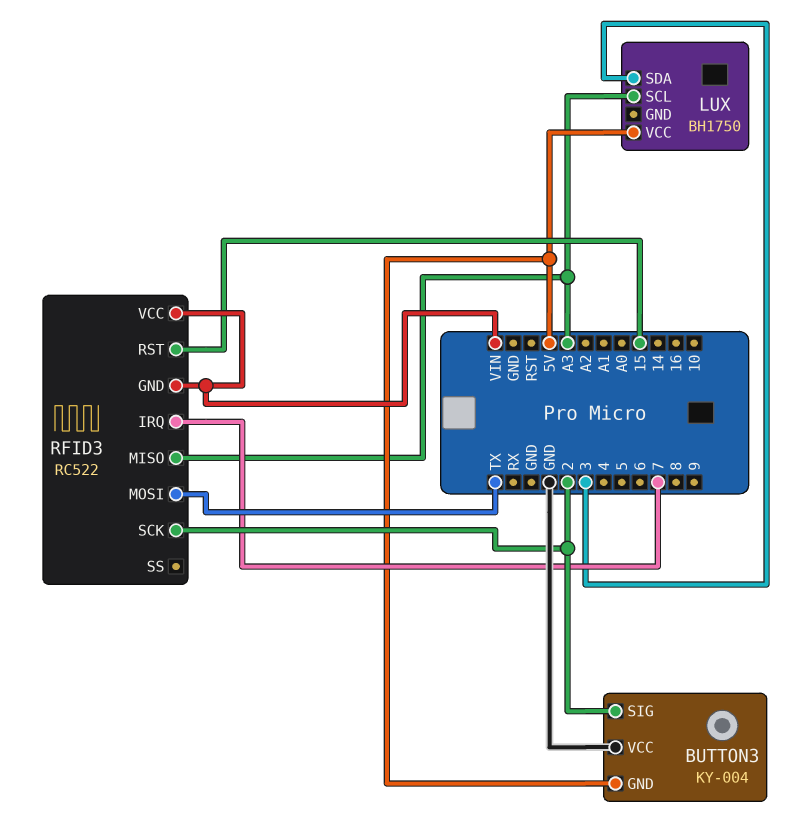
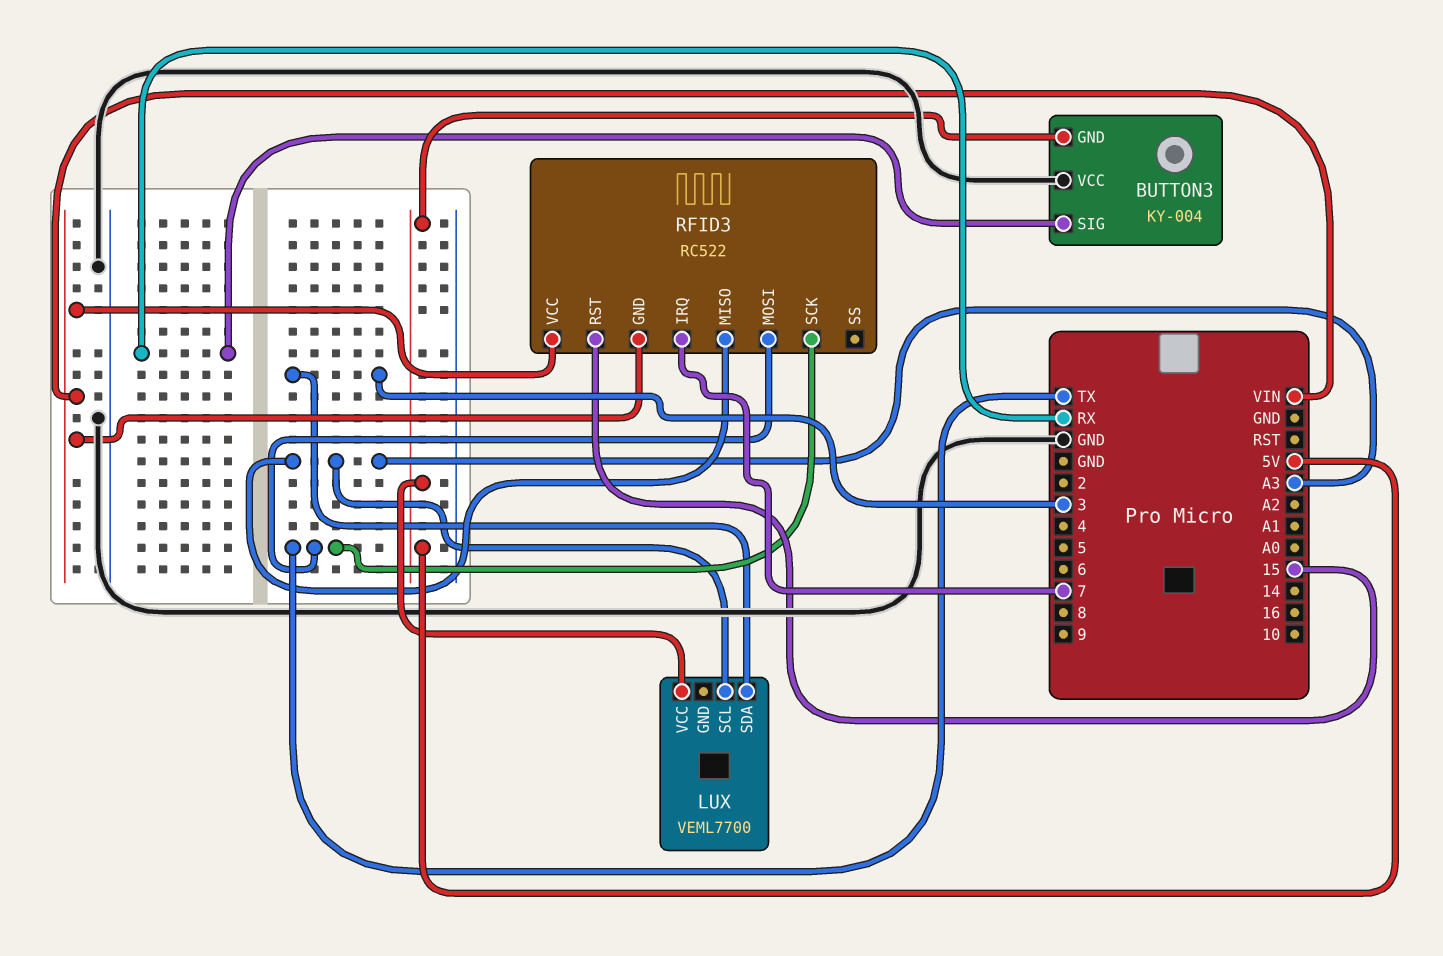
BUTTON3 pin SIG: 2 -> RX
LUX: BH1750 -> VEML7700
RFID3 pin SCK: 2 -> TX

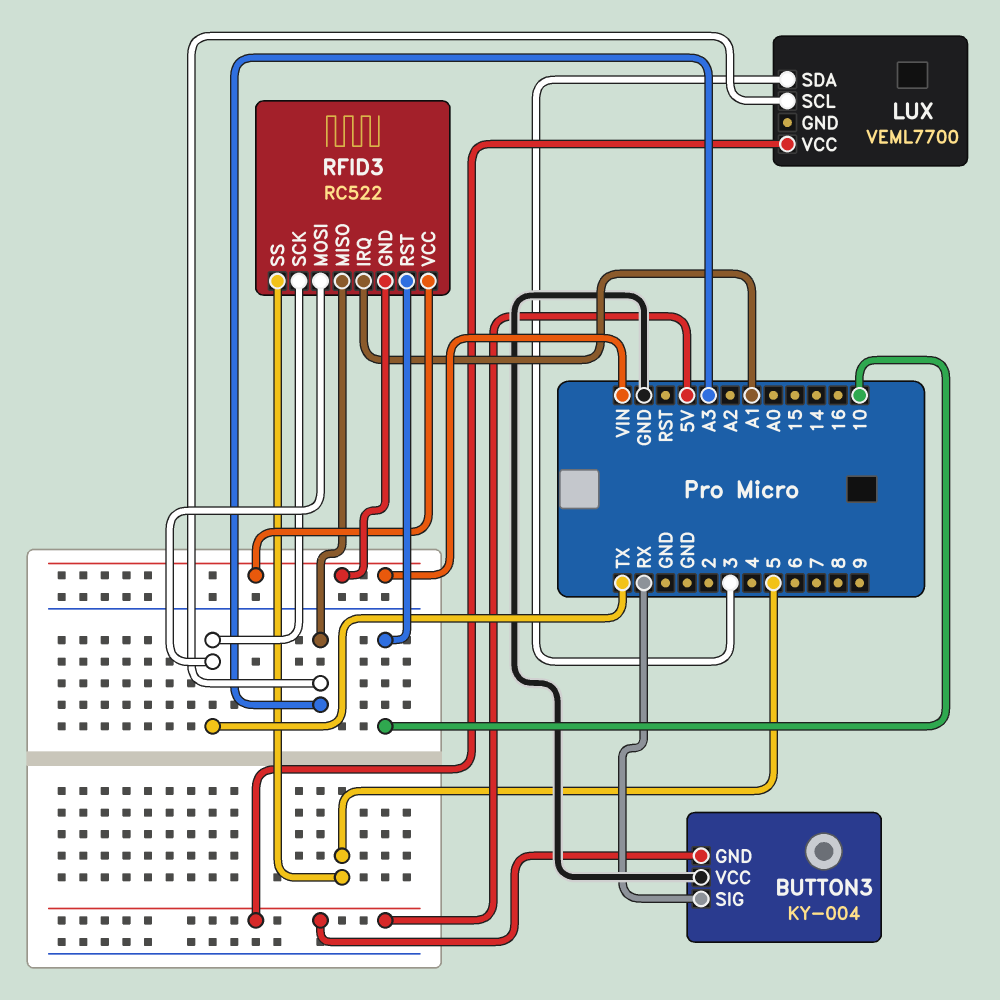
RFID3 pin IRQ: 7 -> A1
RFID3 pin RST: 15 -> 10
RFID3 pin SS: none -> 5

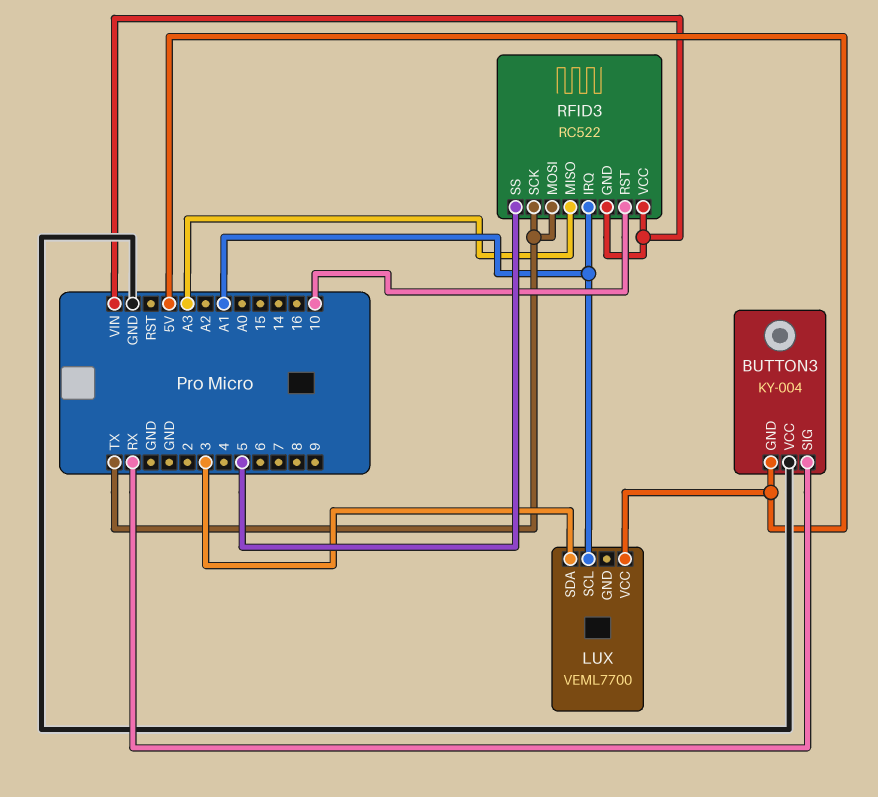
LUX pin SCL: A3 -> A1

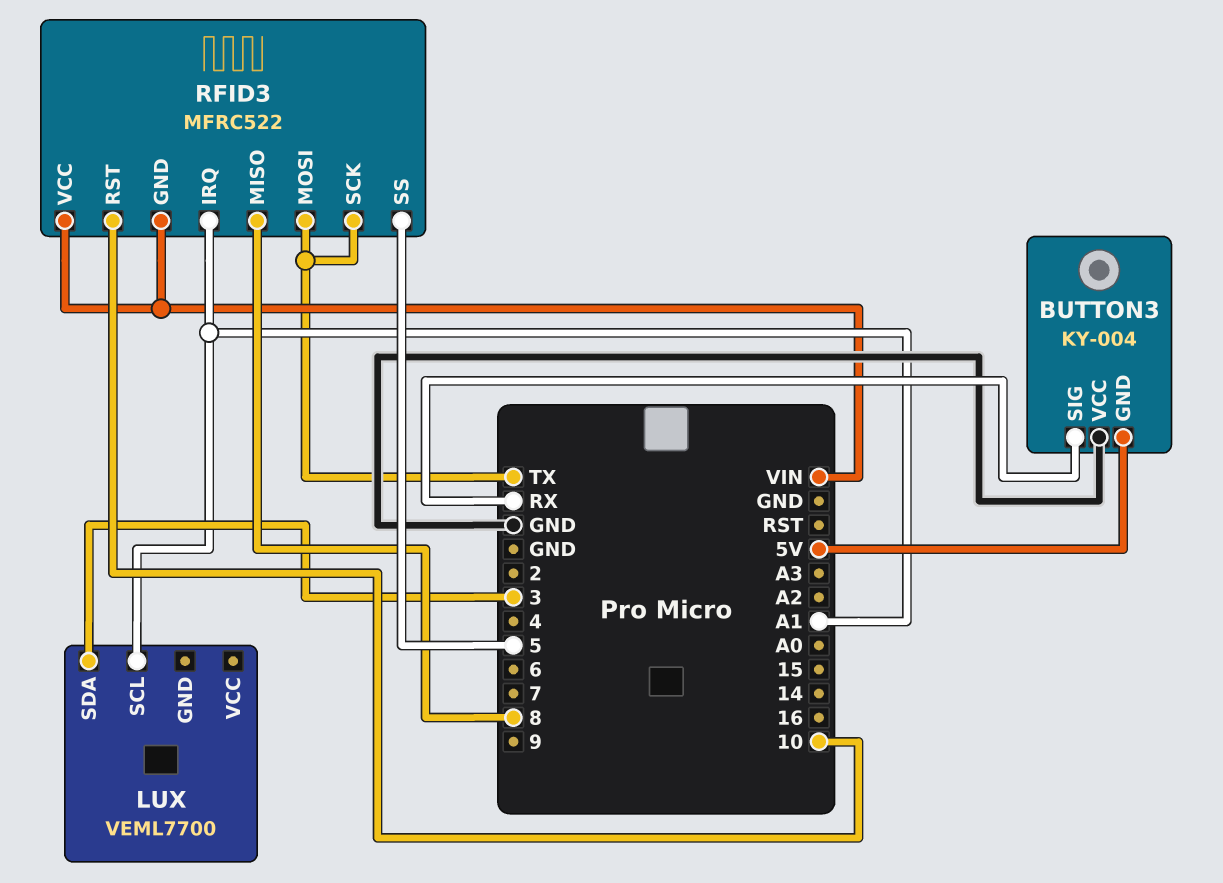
LUX pin VCC: 5V -> none
RFID3: RC522 -> MFRC522
RFID3 pin MISO: A3 -> 8

